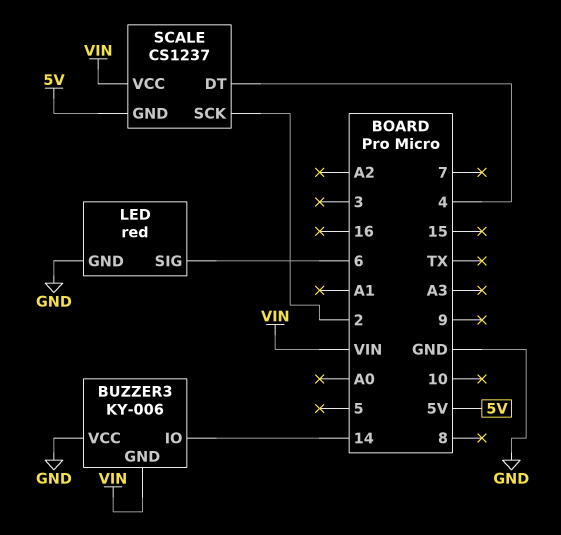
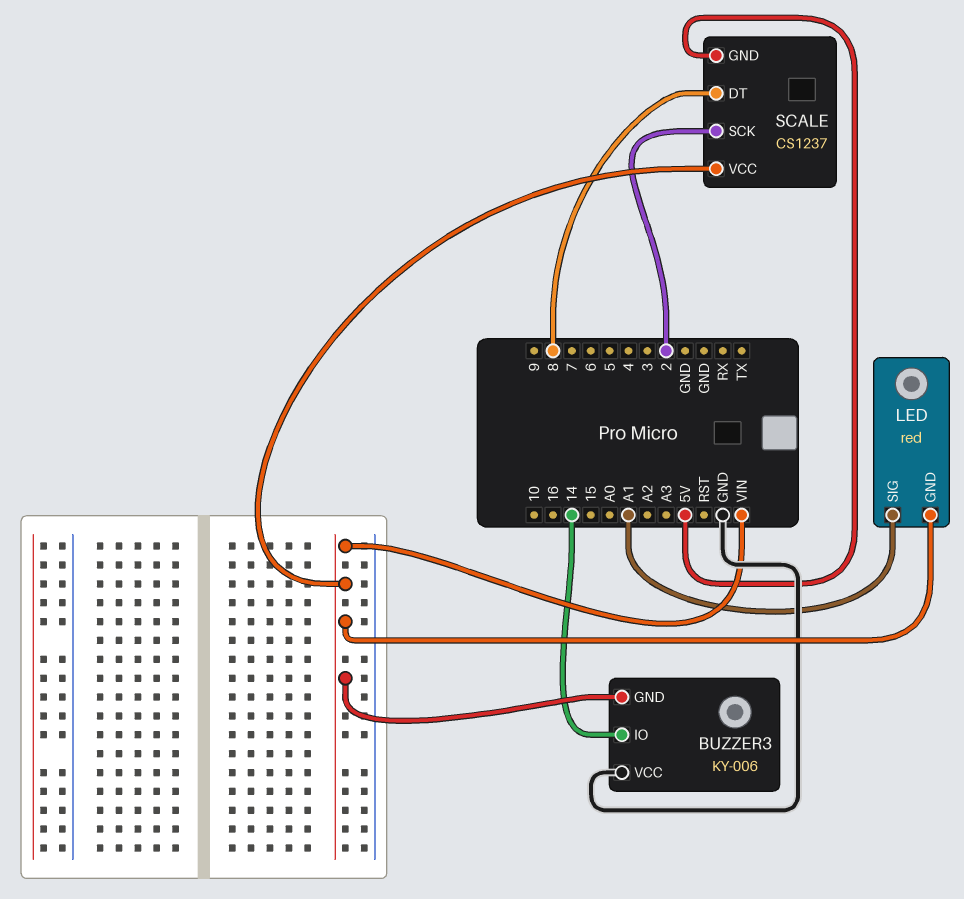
LED pin GND: GND -> VIN
LED pin SIG: 6 -> A1
SCALE pin DT: 4 -> 8

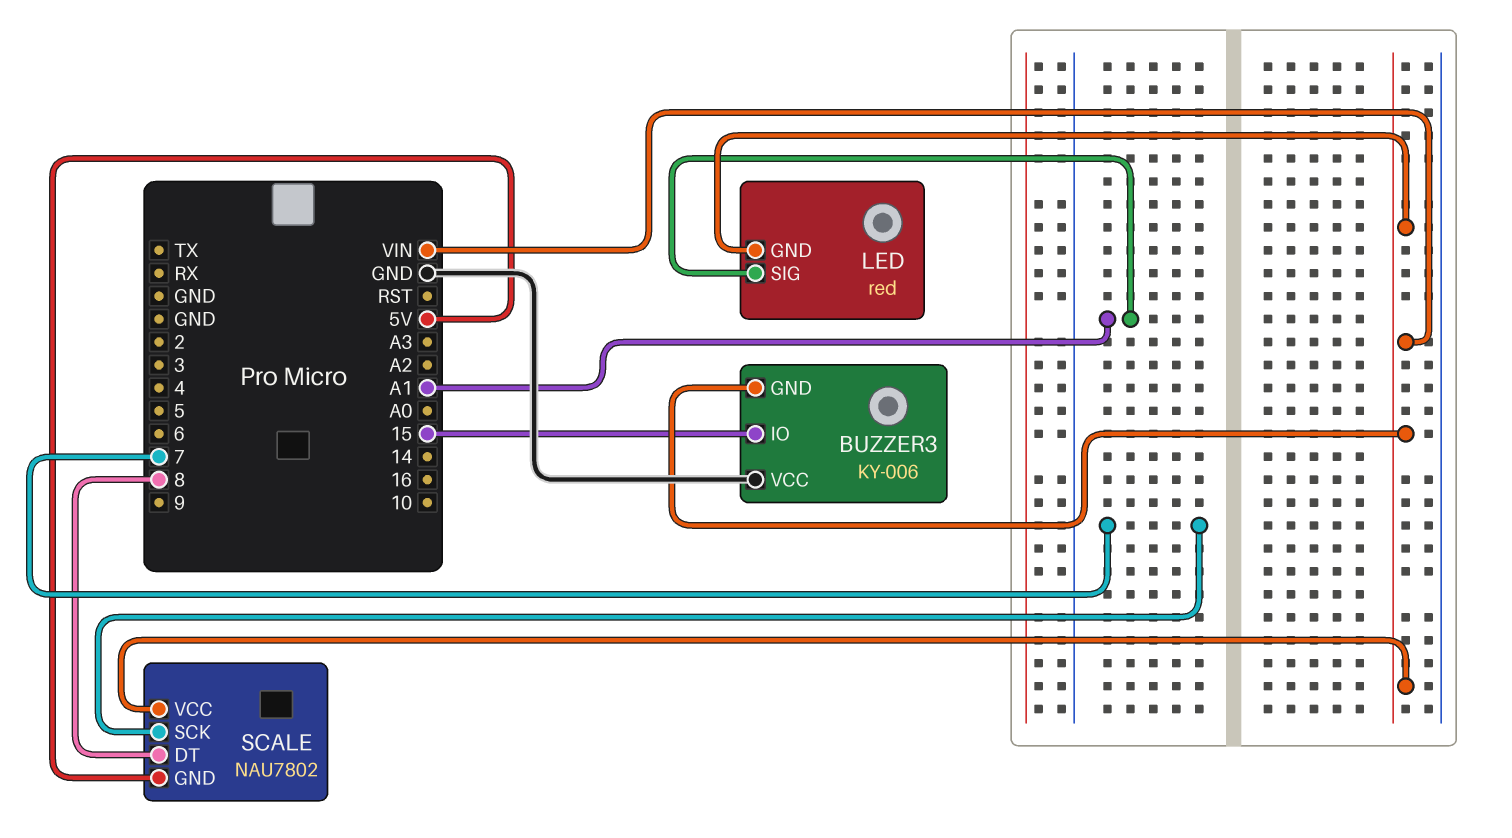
BUZZER3 pin IO: 14 -> 15
SCALE: CS1237 -> NAU7802
SCALE pin SCK: 2 -> 7

